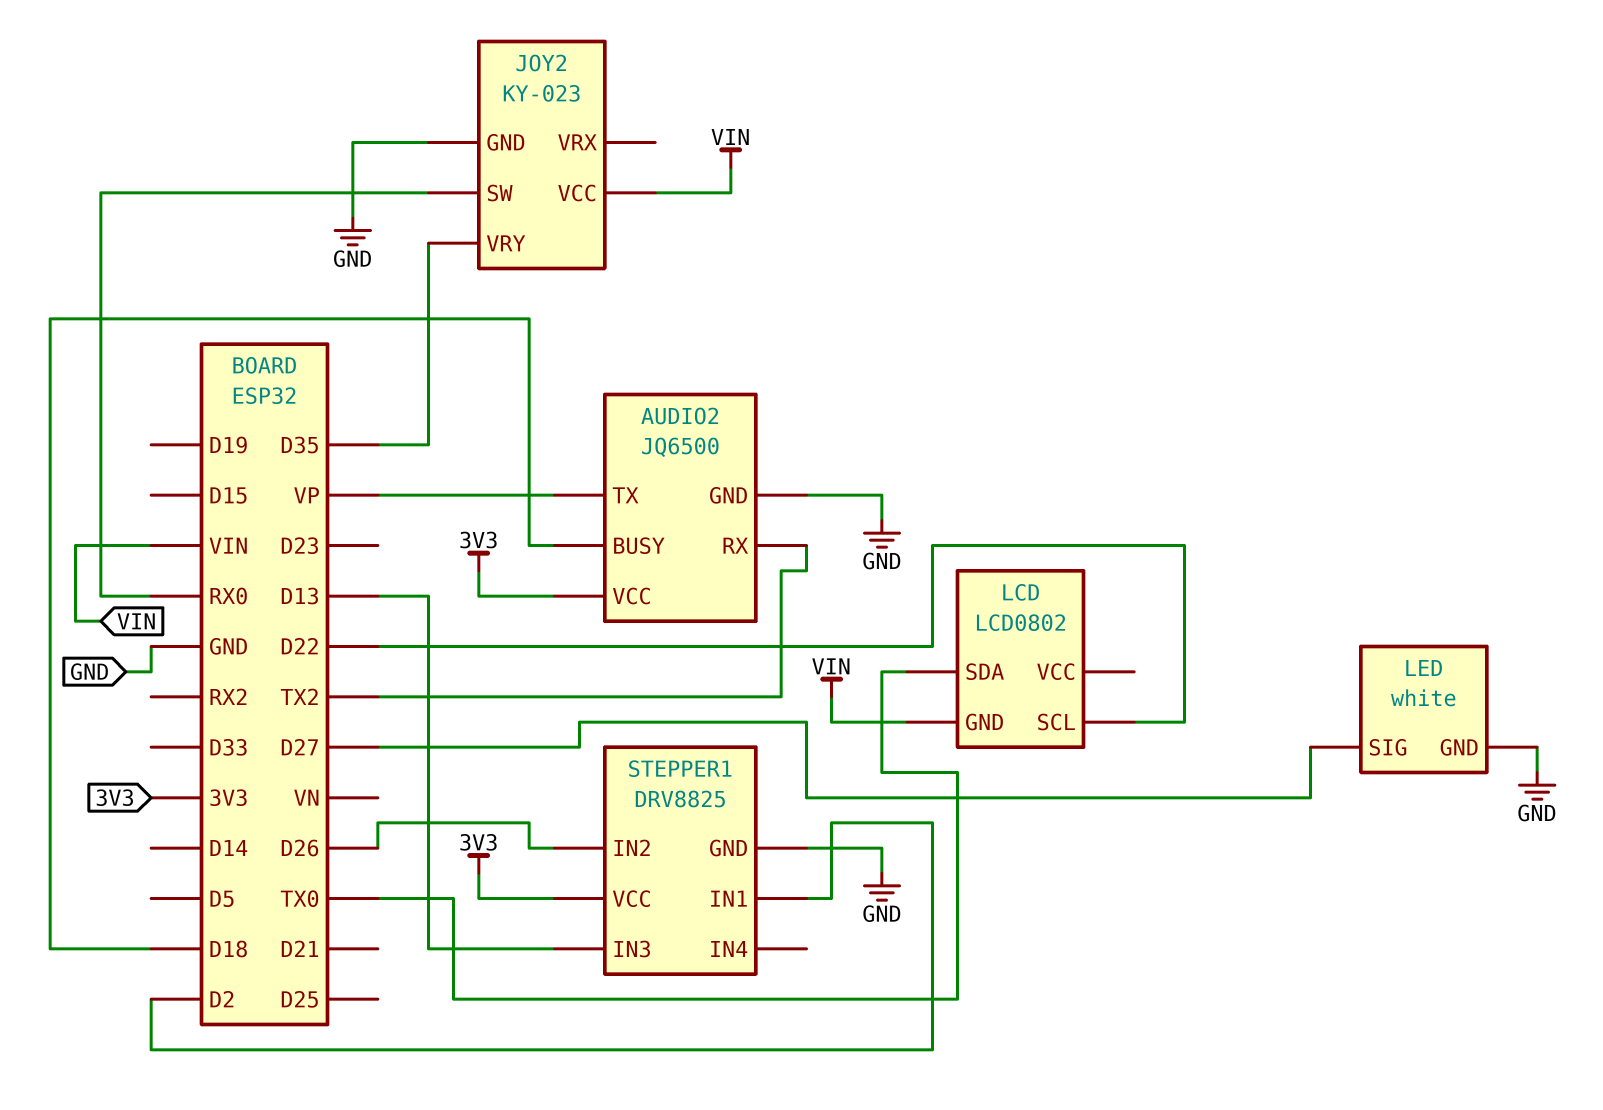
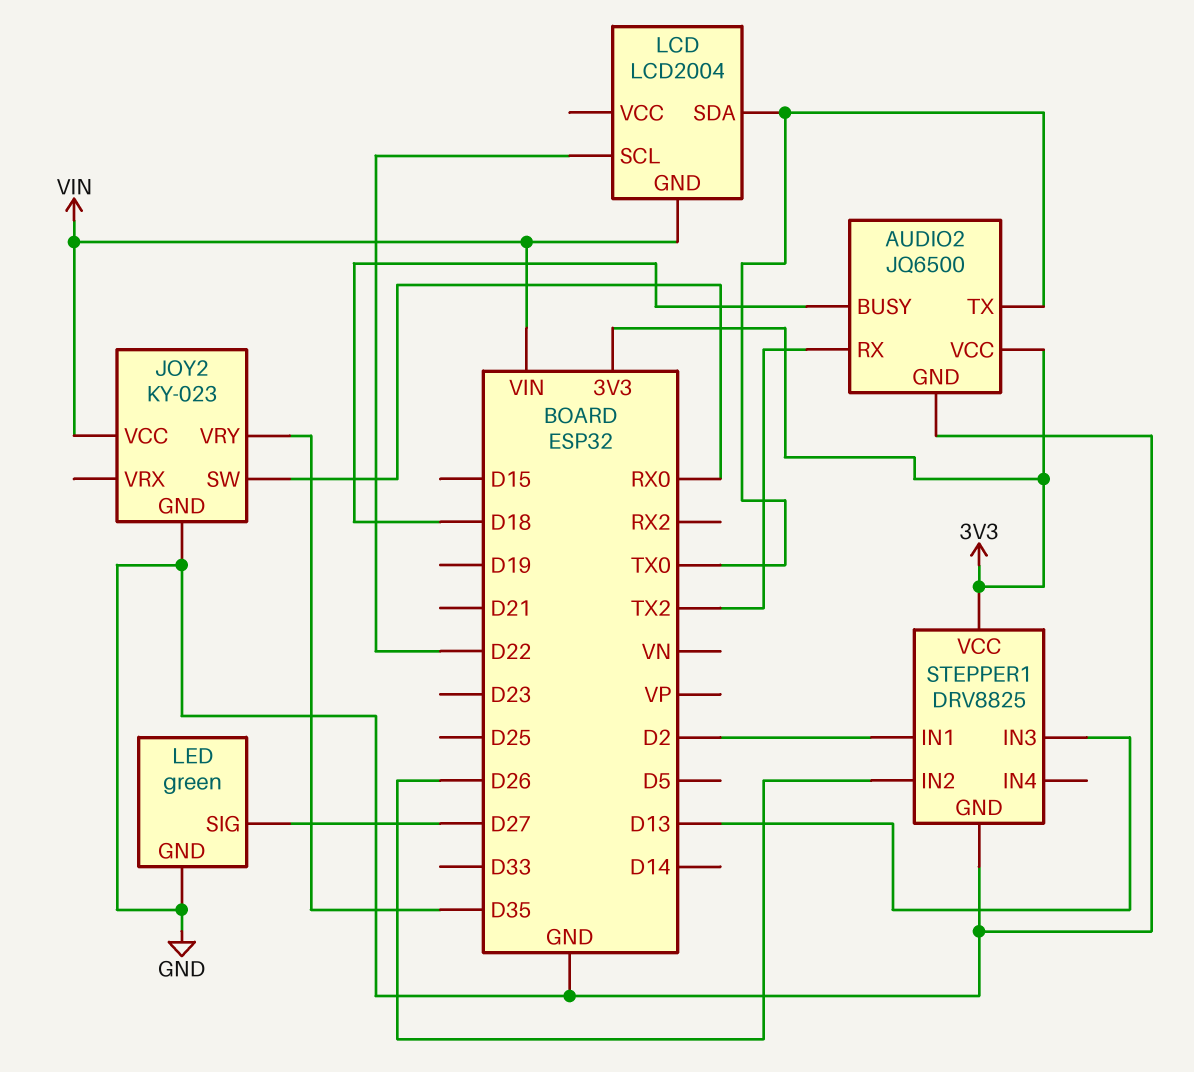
AUDIO2 pin TX: VP -> TX0
LCD: LCD0802 -> LCD2004
LED: white -> green

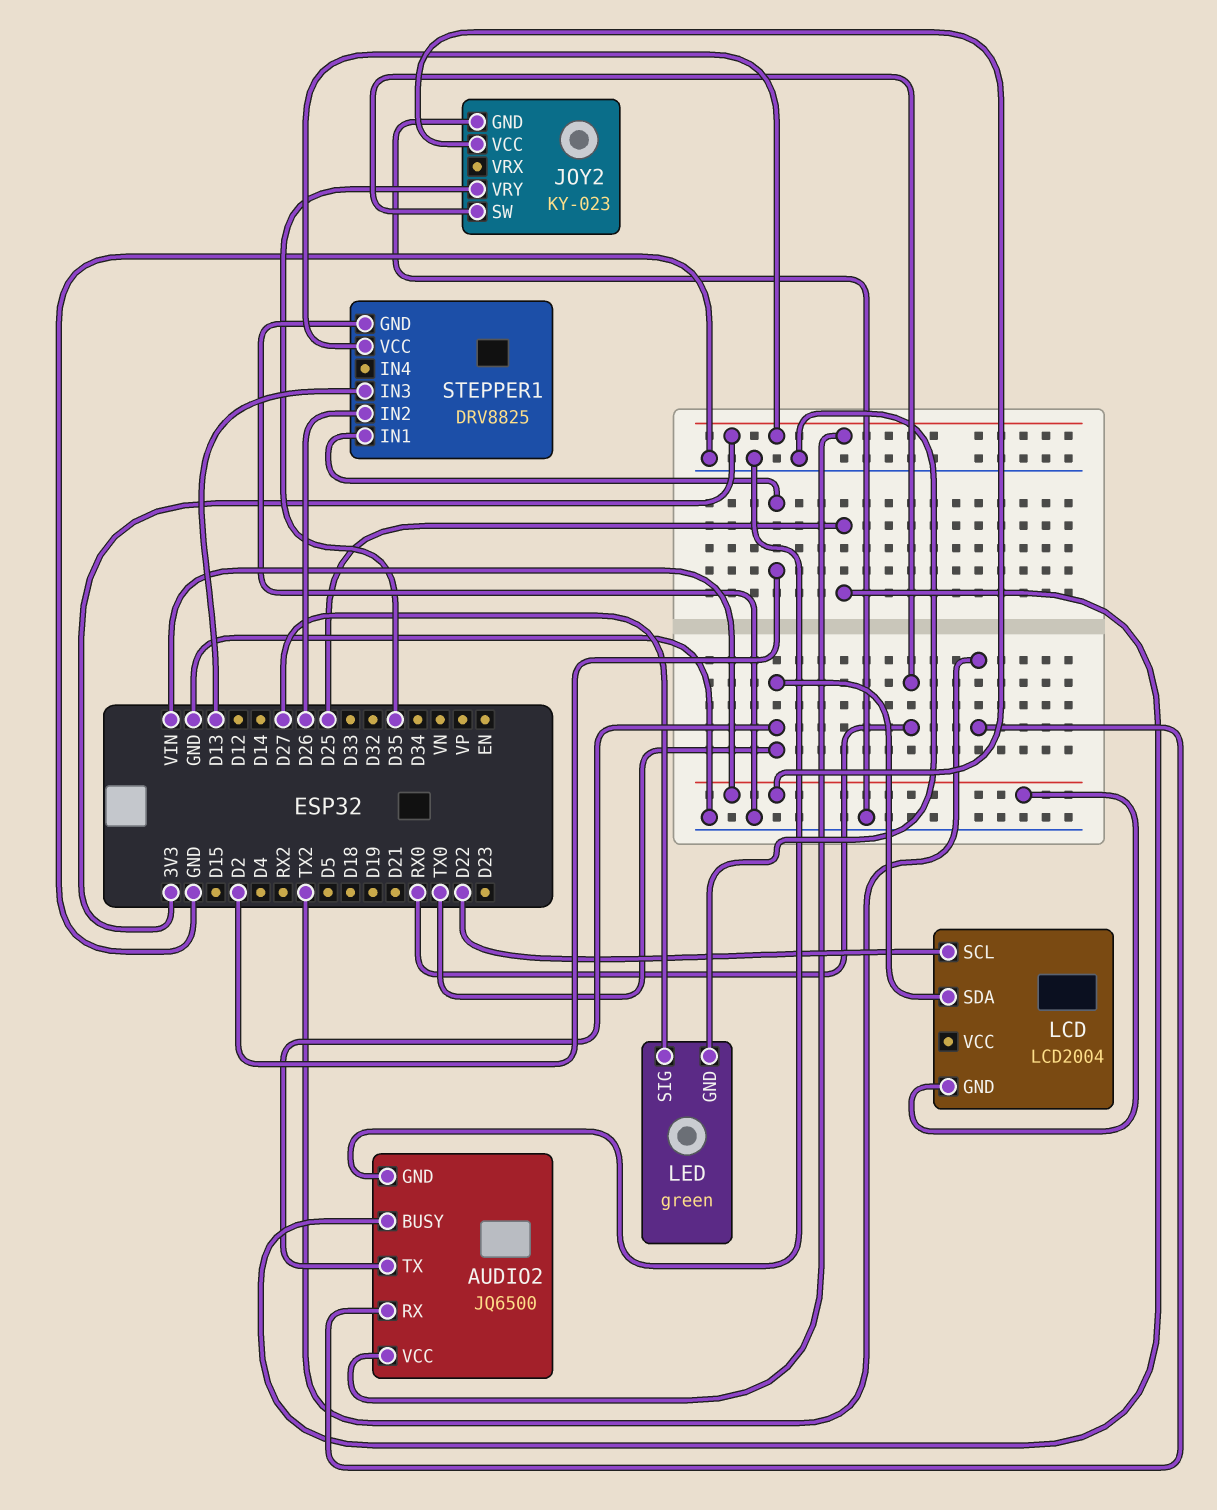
AUDIO2 pin BUSY: D18 -> D25

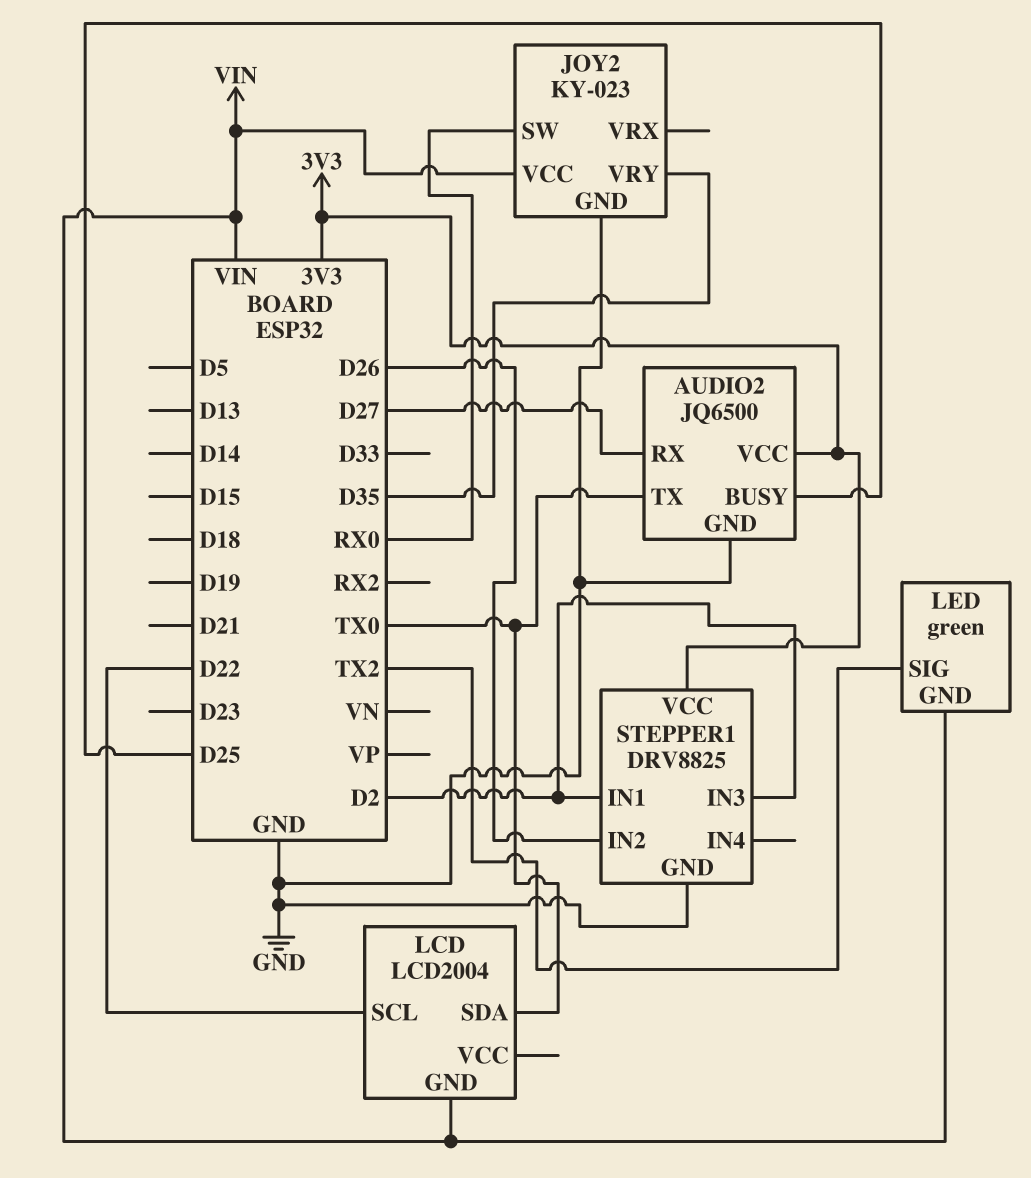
AUDIO2 pin RX: TX2 -> D27
LED pin GND: GND -> VIN
LED pin SIG: D27 -> TX2
STEPPER1 pin IN3: D13 -> D2

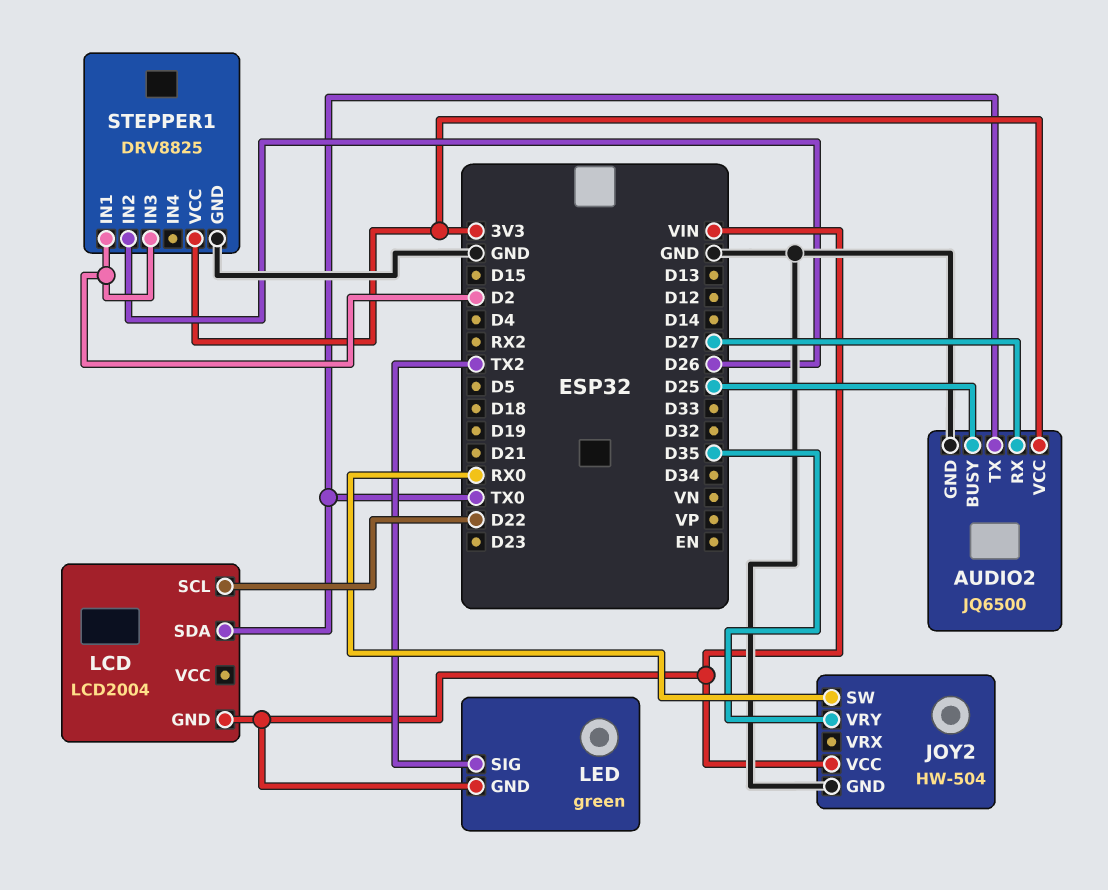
JOY2: KY-023 -> HW-504

